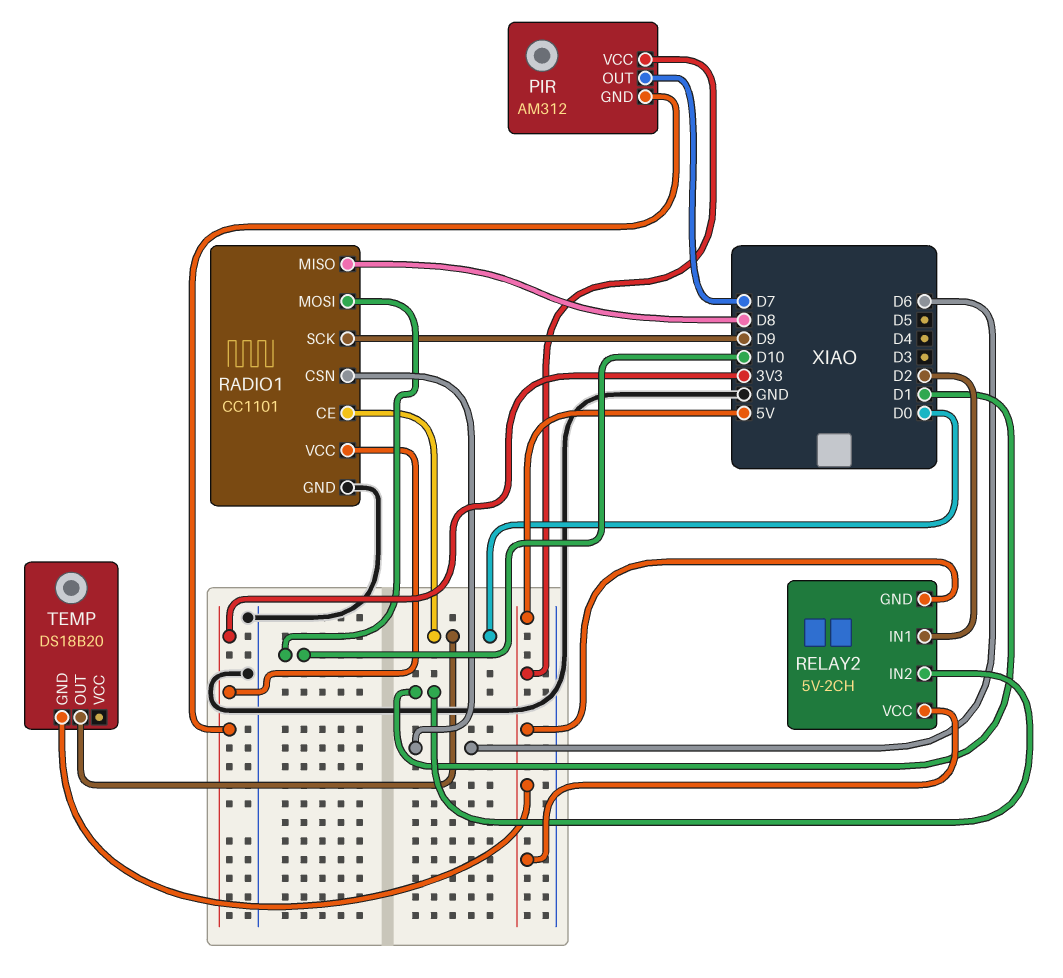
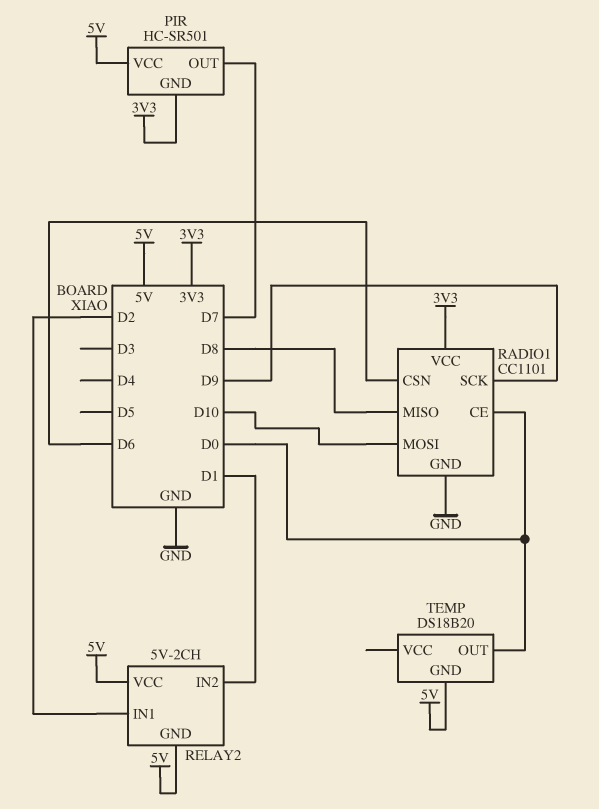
PIR: AM312 -> HC-SR501

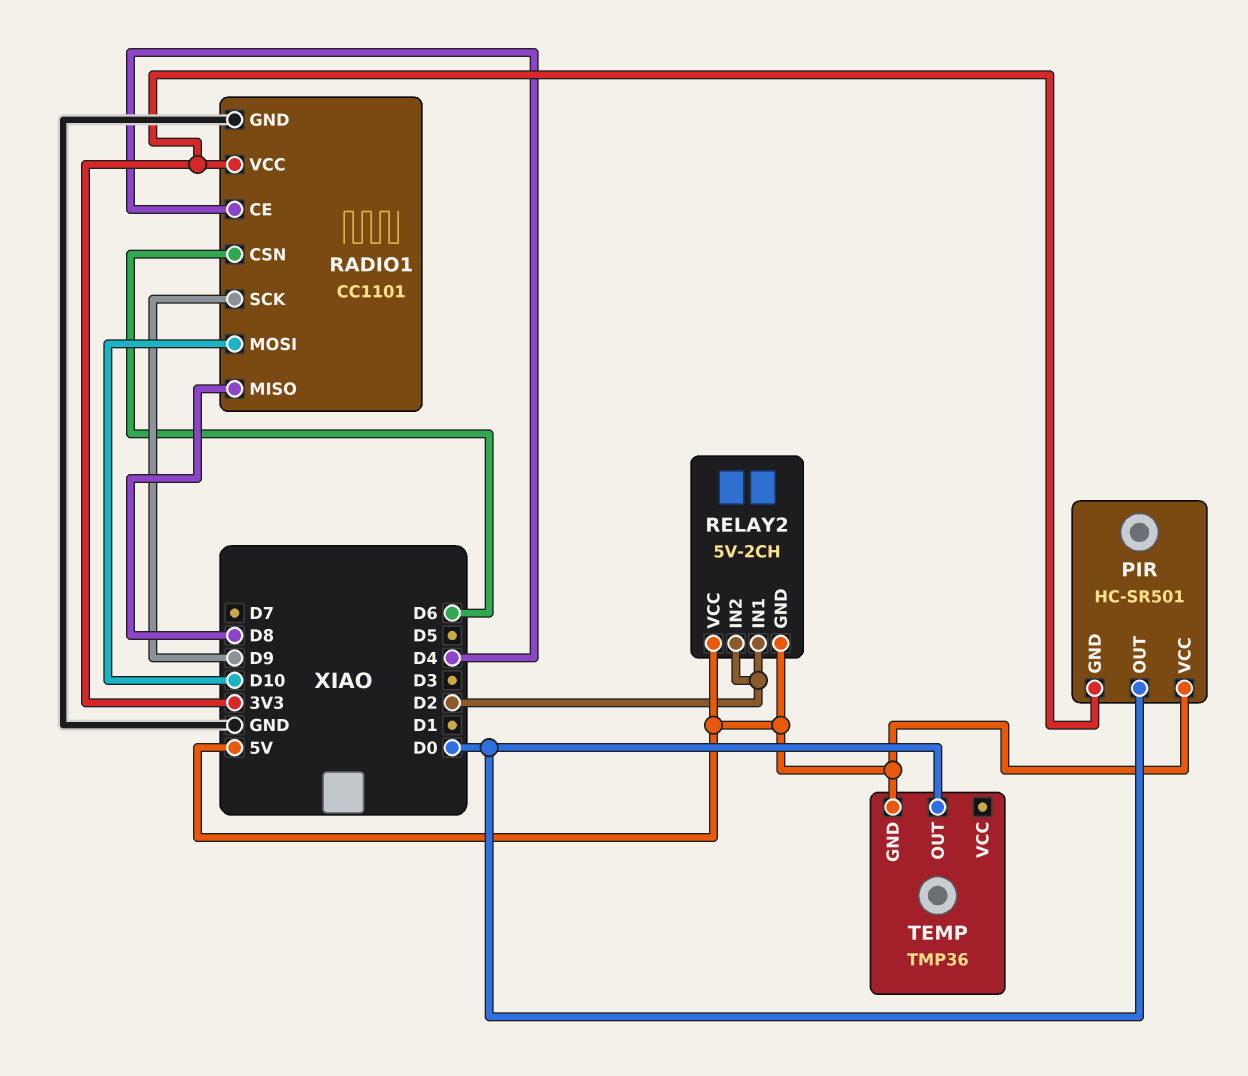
PIR pin OUT: D7 -> D0
RADIO1 pin CE: D0 -> D4
RELAY2 pin IN2: D1 -> D2
TEMP: DS18B20 -> TMP36

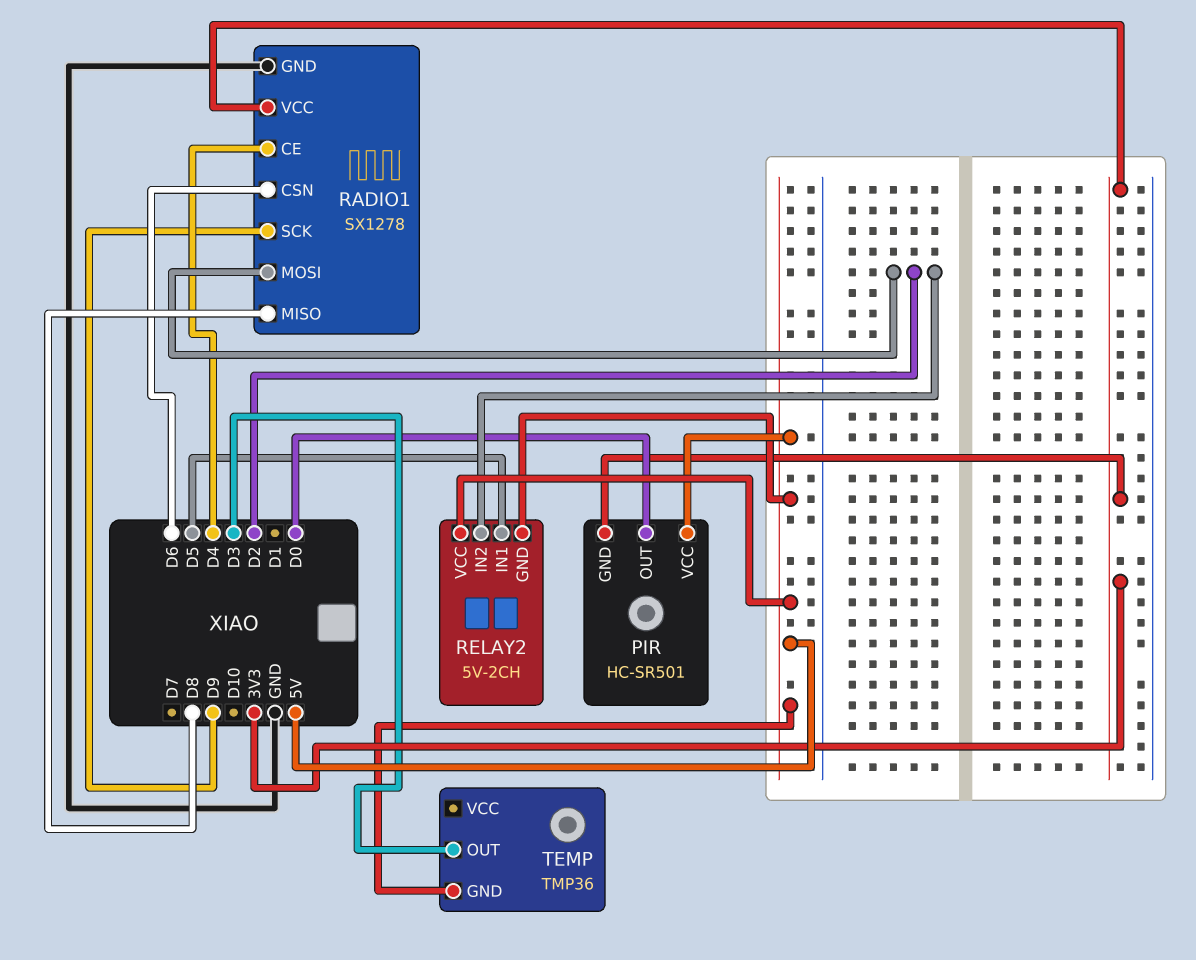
RADIO1: CC1101 -> SX1278
RADIO1 pin MOSI: D10 -> D2
RELAY2 pin IN1: D2 -> D5
TEMP pin OUT: D0 -> D3

